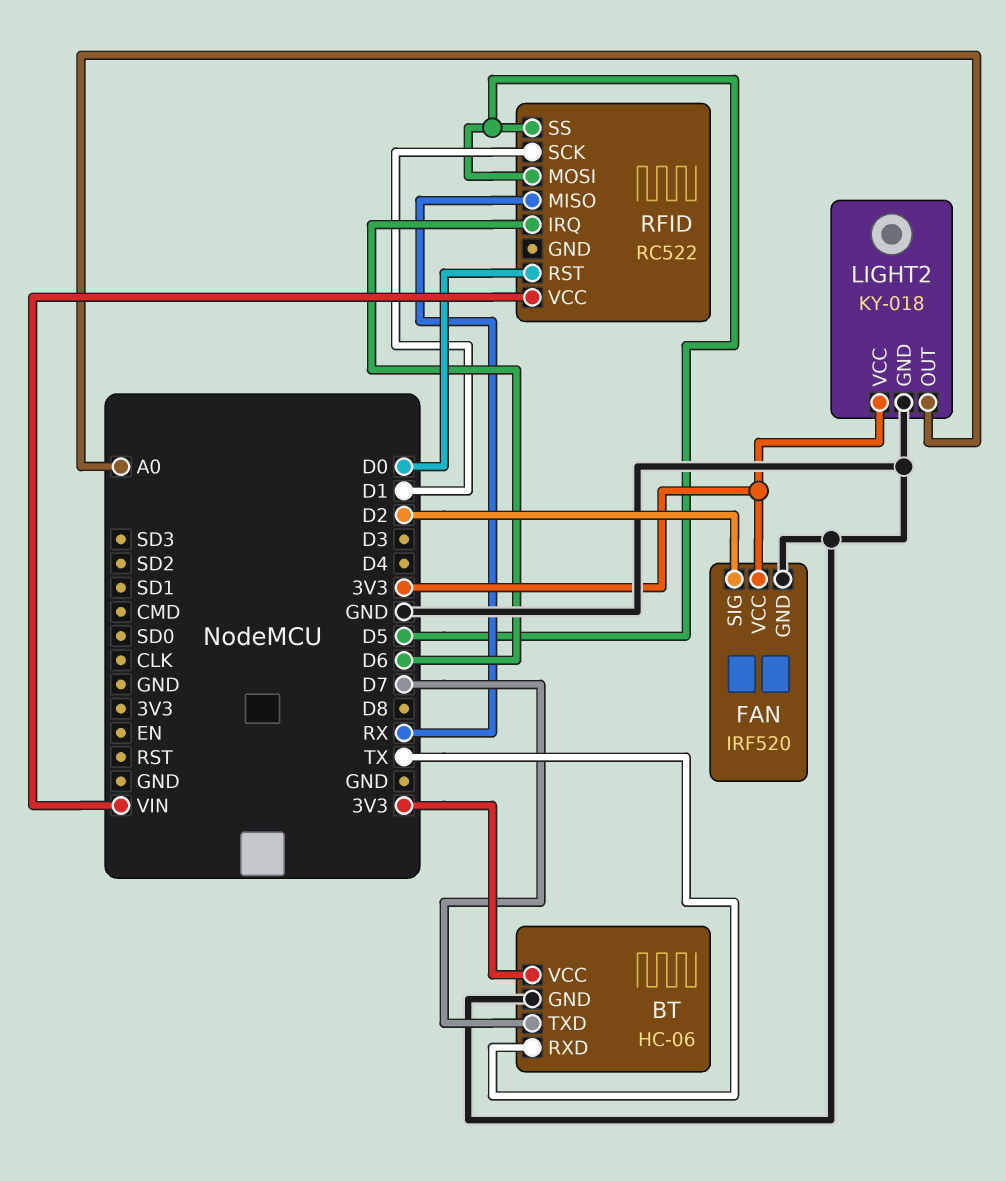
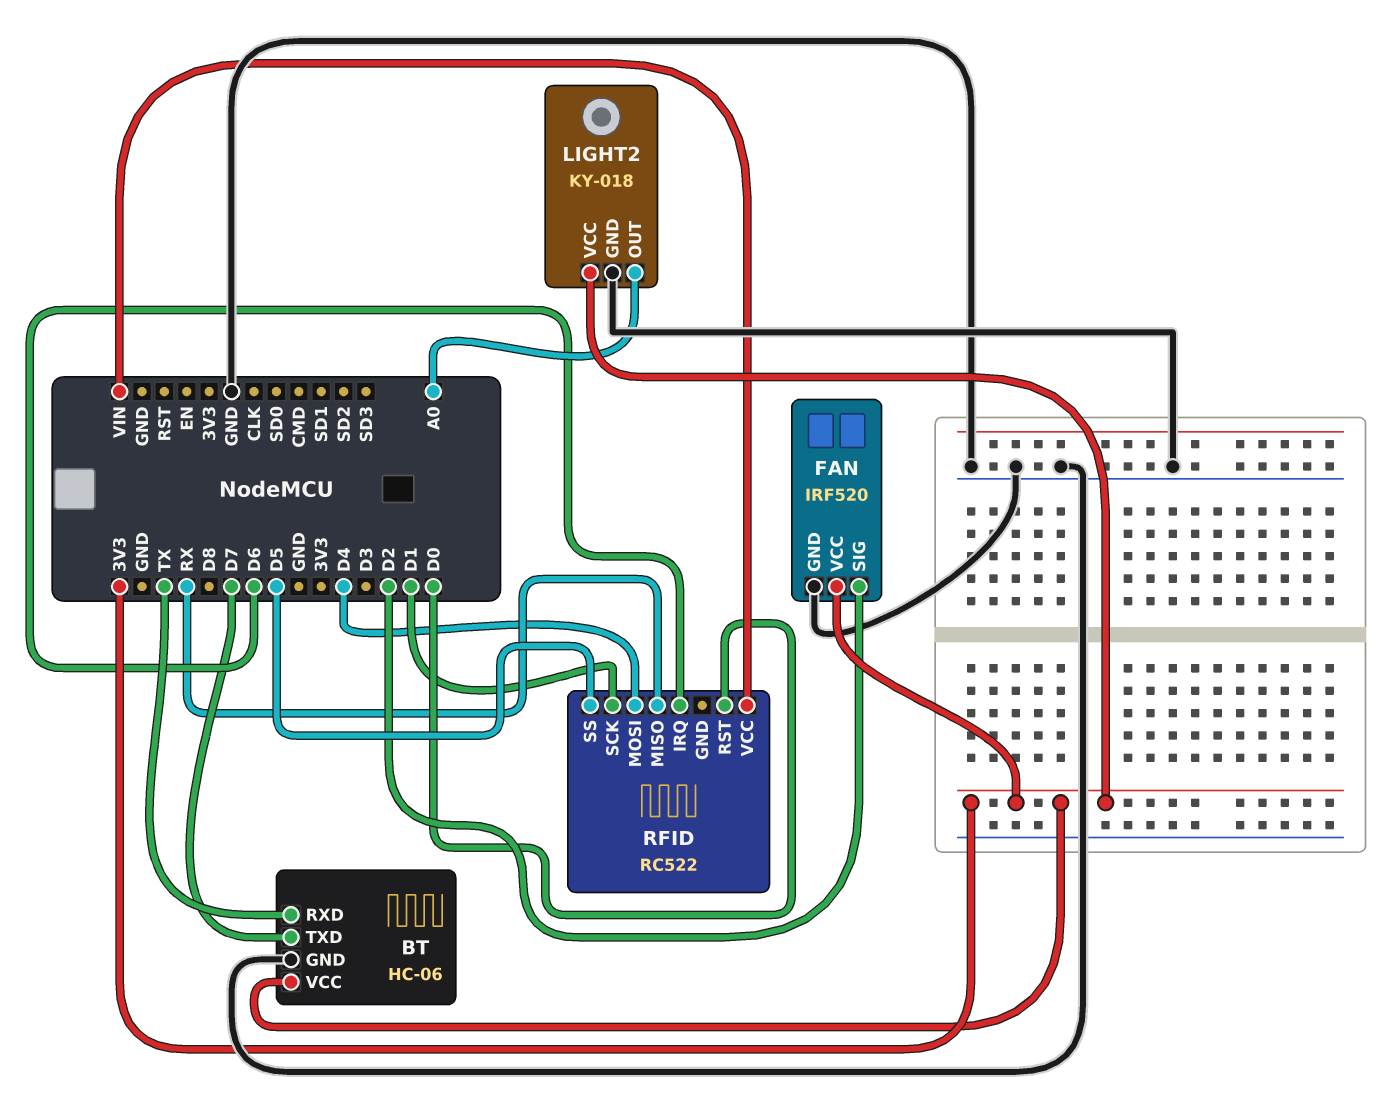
RFID pin MOSI: D5 -> D4

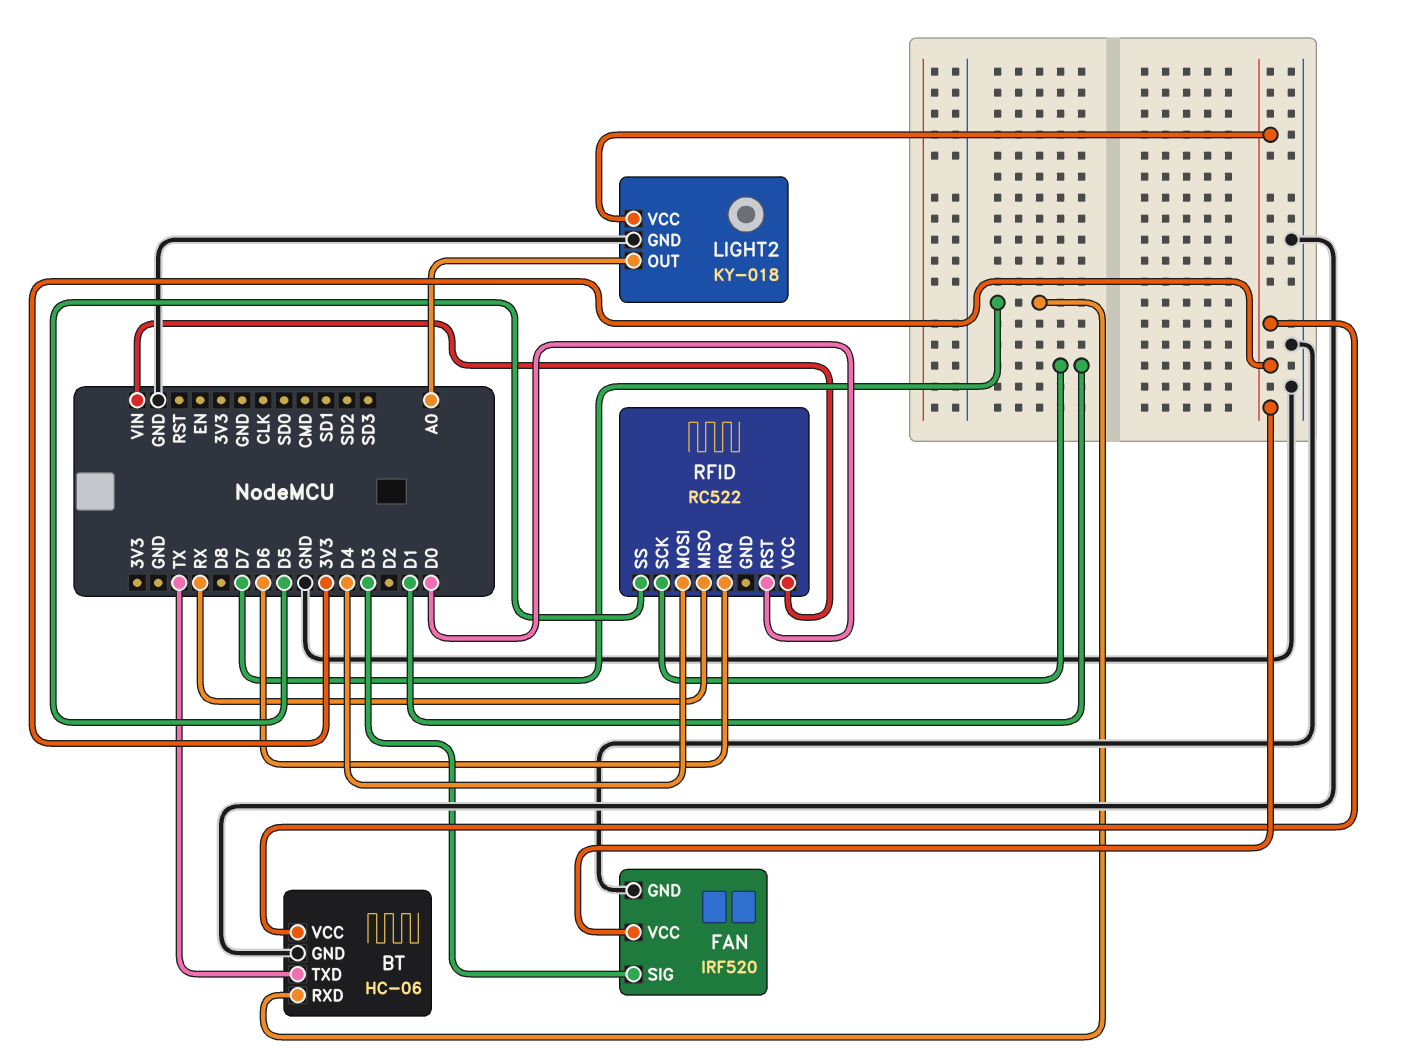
BT pin RXD: TX -> D7
BT pin TXD: D7 -> TX
FAN pin SIG: D2 -> D3

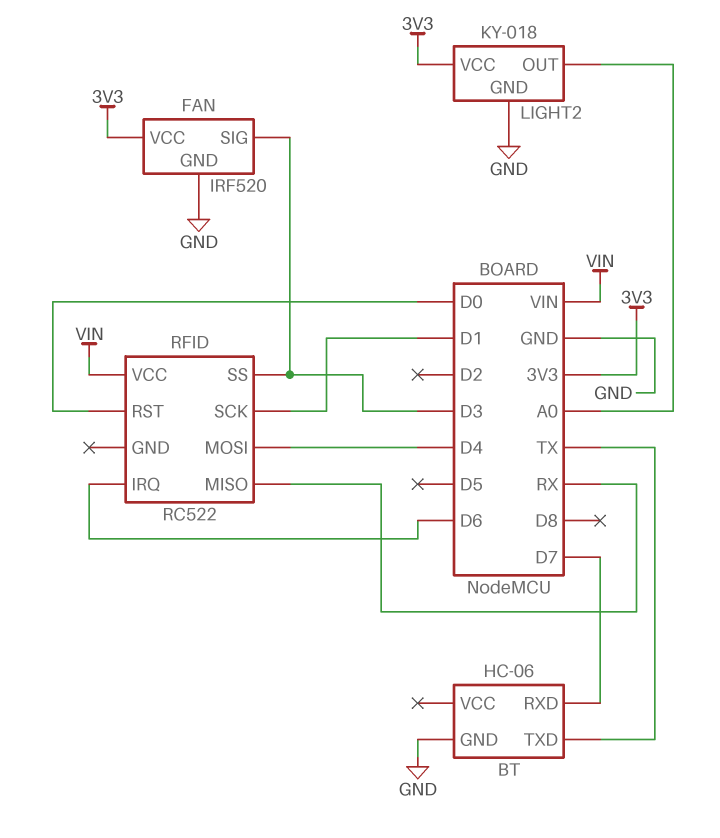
BT pin VCC: 3V3 -> none
RFID pin SS: D5 -> D3

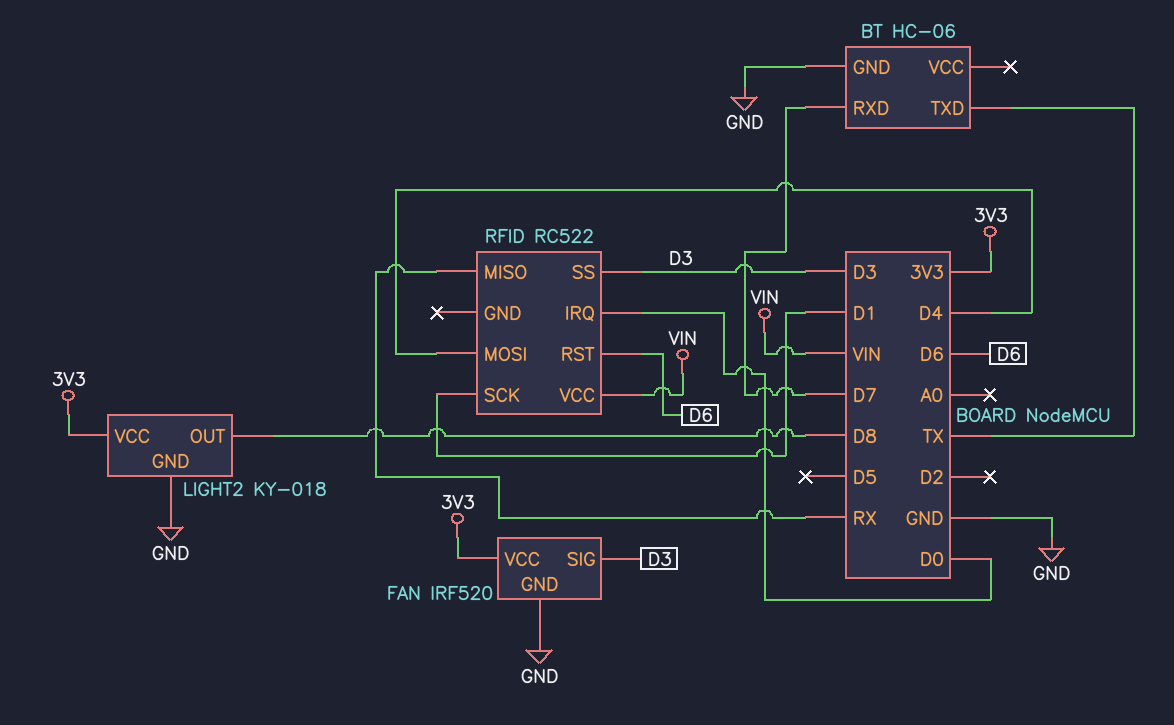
LIGHT2 pin OUT: A0 -> D8
RFID pin IRQ: D6 -> D0
RFID pin RST: D0 -> D6

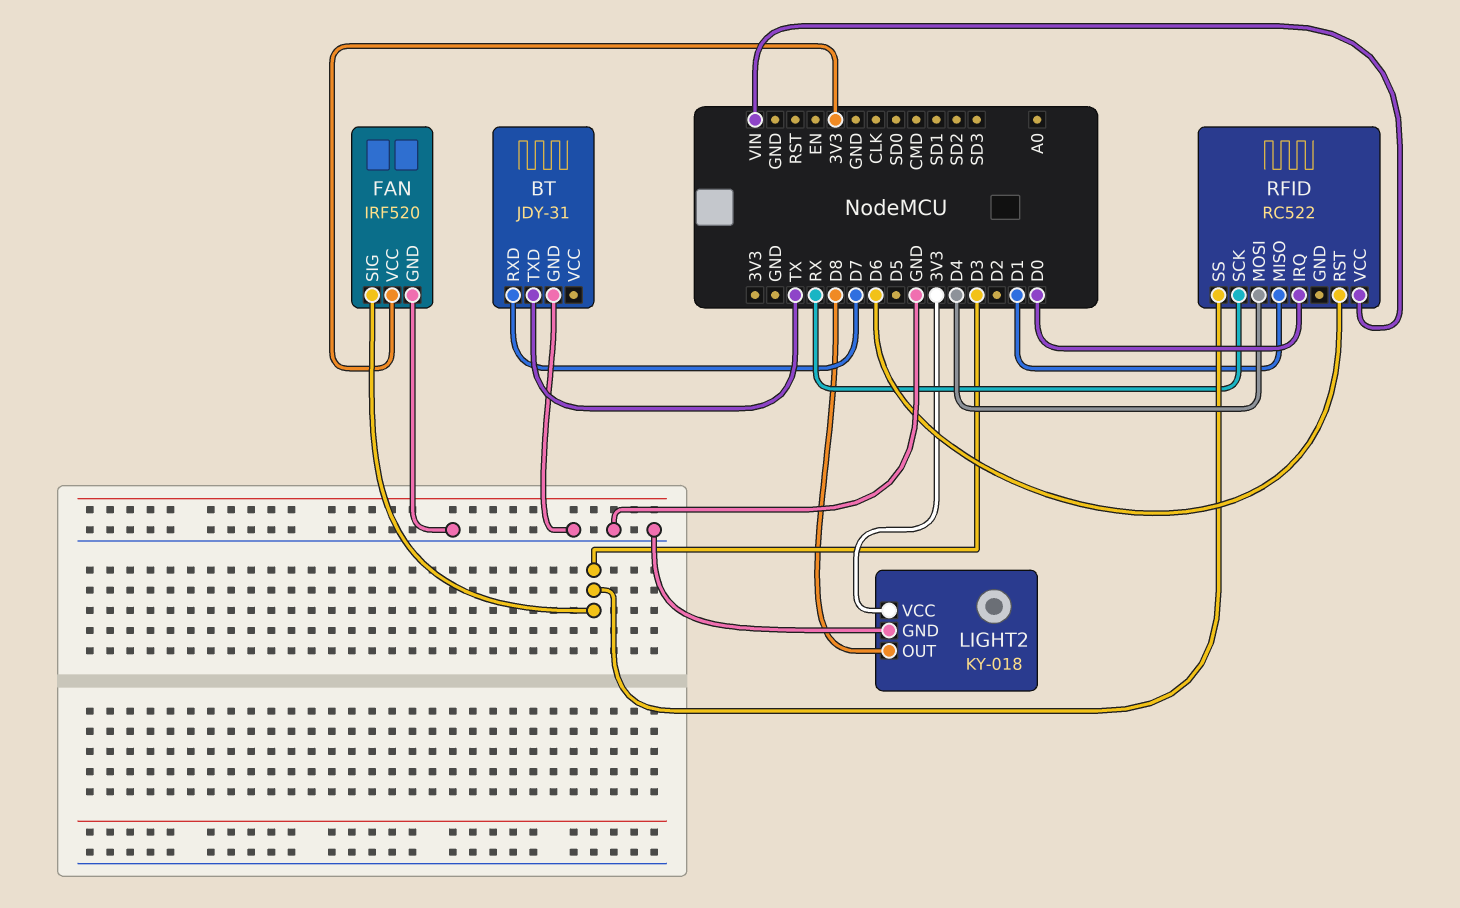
BT: HC-06 -> JDY-31
RFID pin MISO: RX -> D1
RFID pin SCK: D1 -> RX

